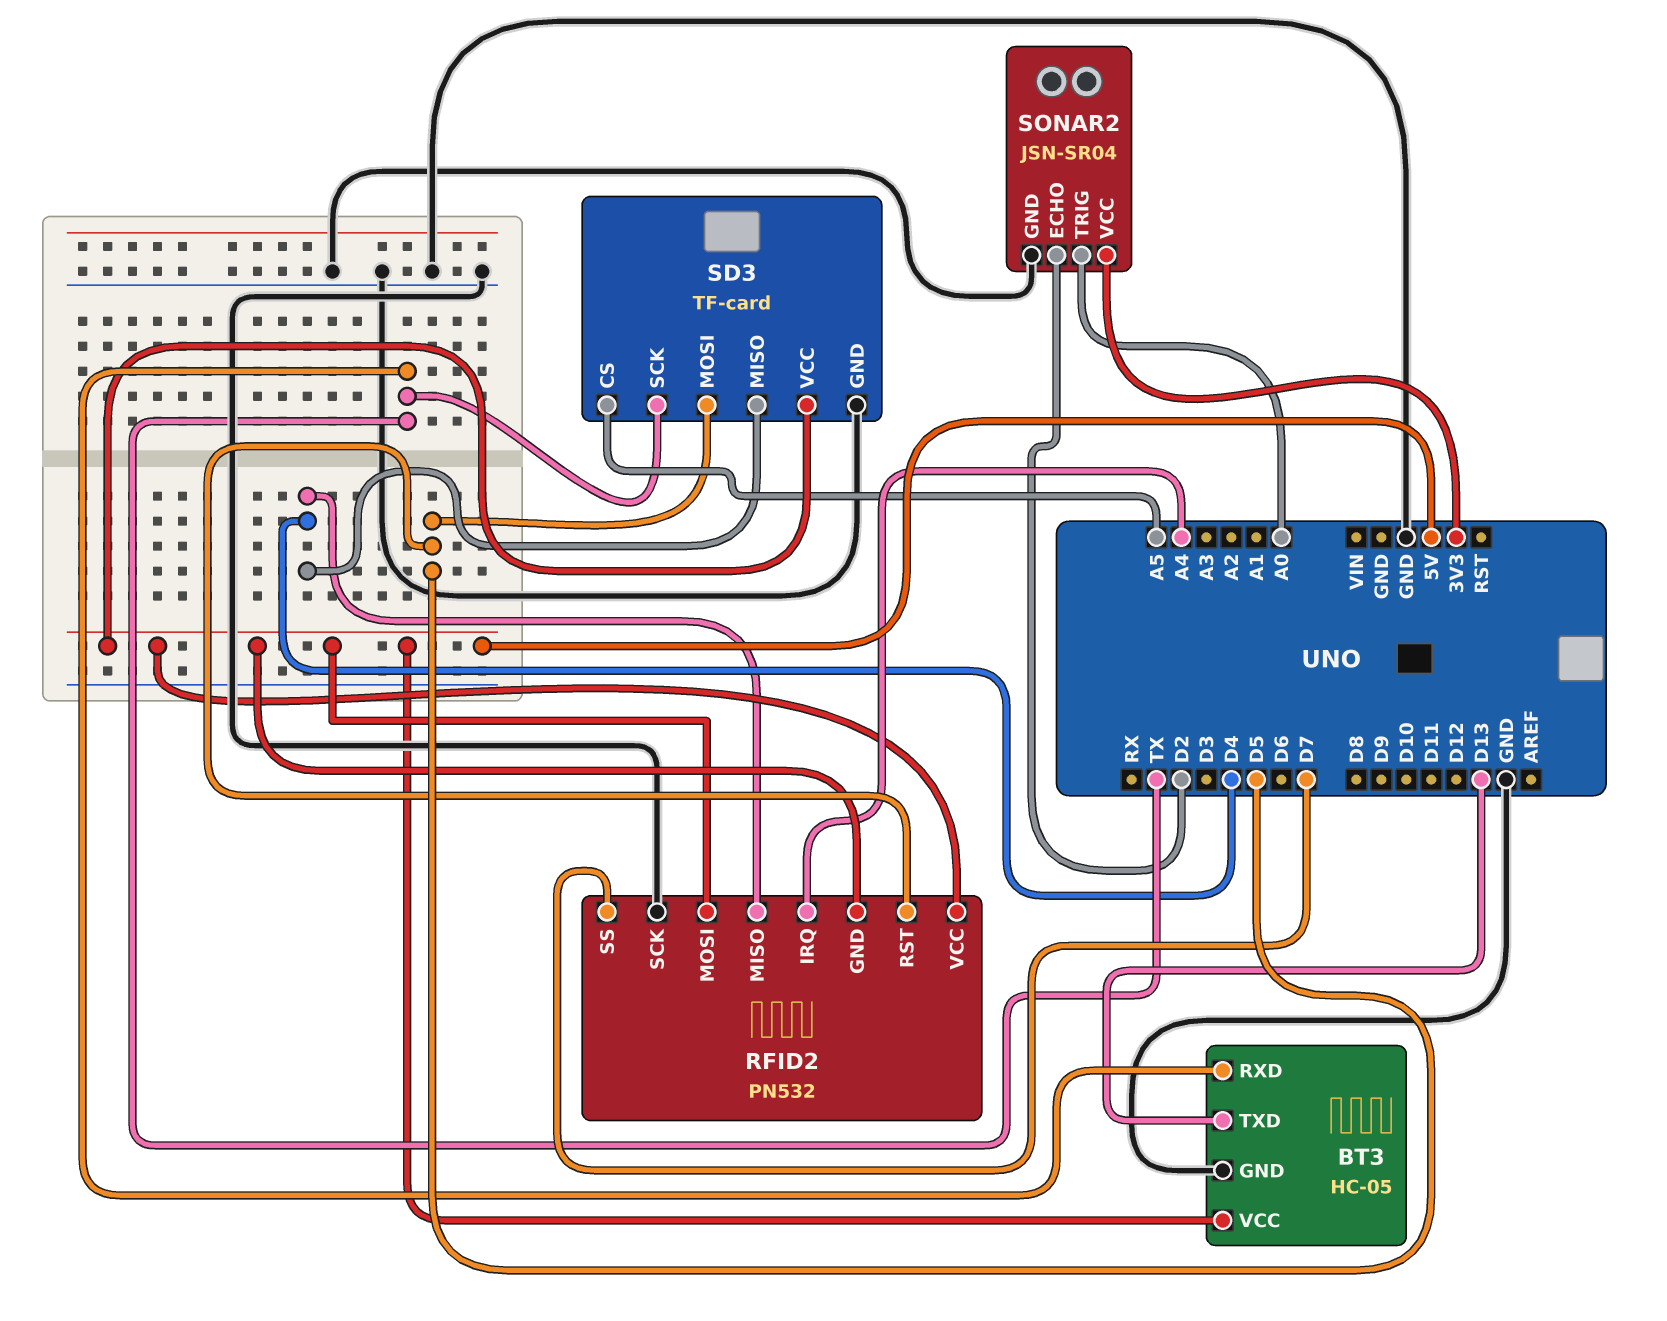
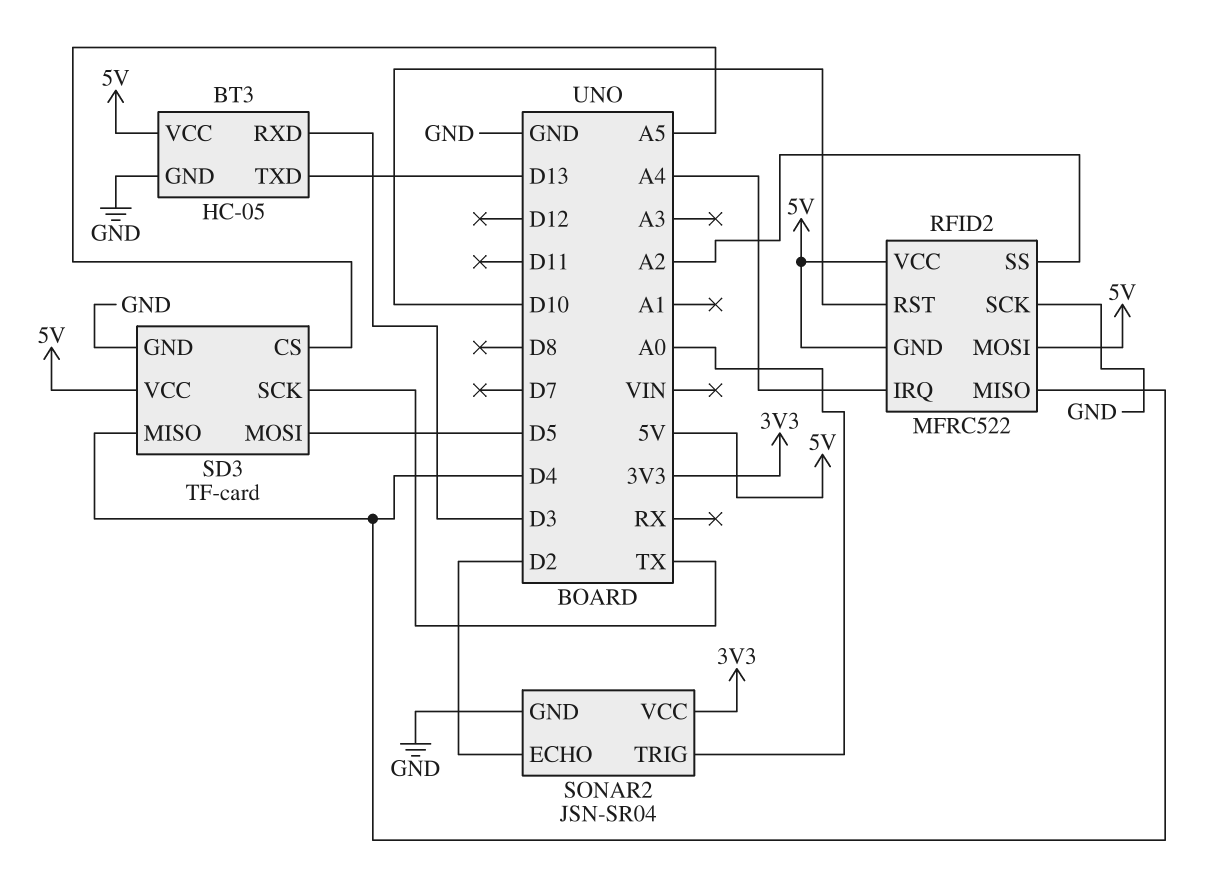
BT3 pin RXD: TX -> D3
RFID2: PN532 -> MFRC522
RFID2 pin RST: D5 -> D10
RFID2 pin SS: D7 -> A2

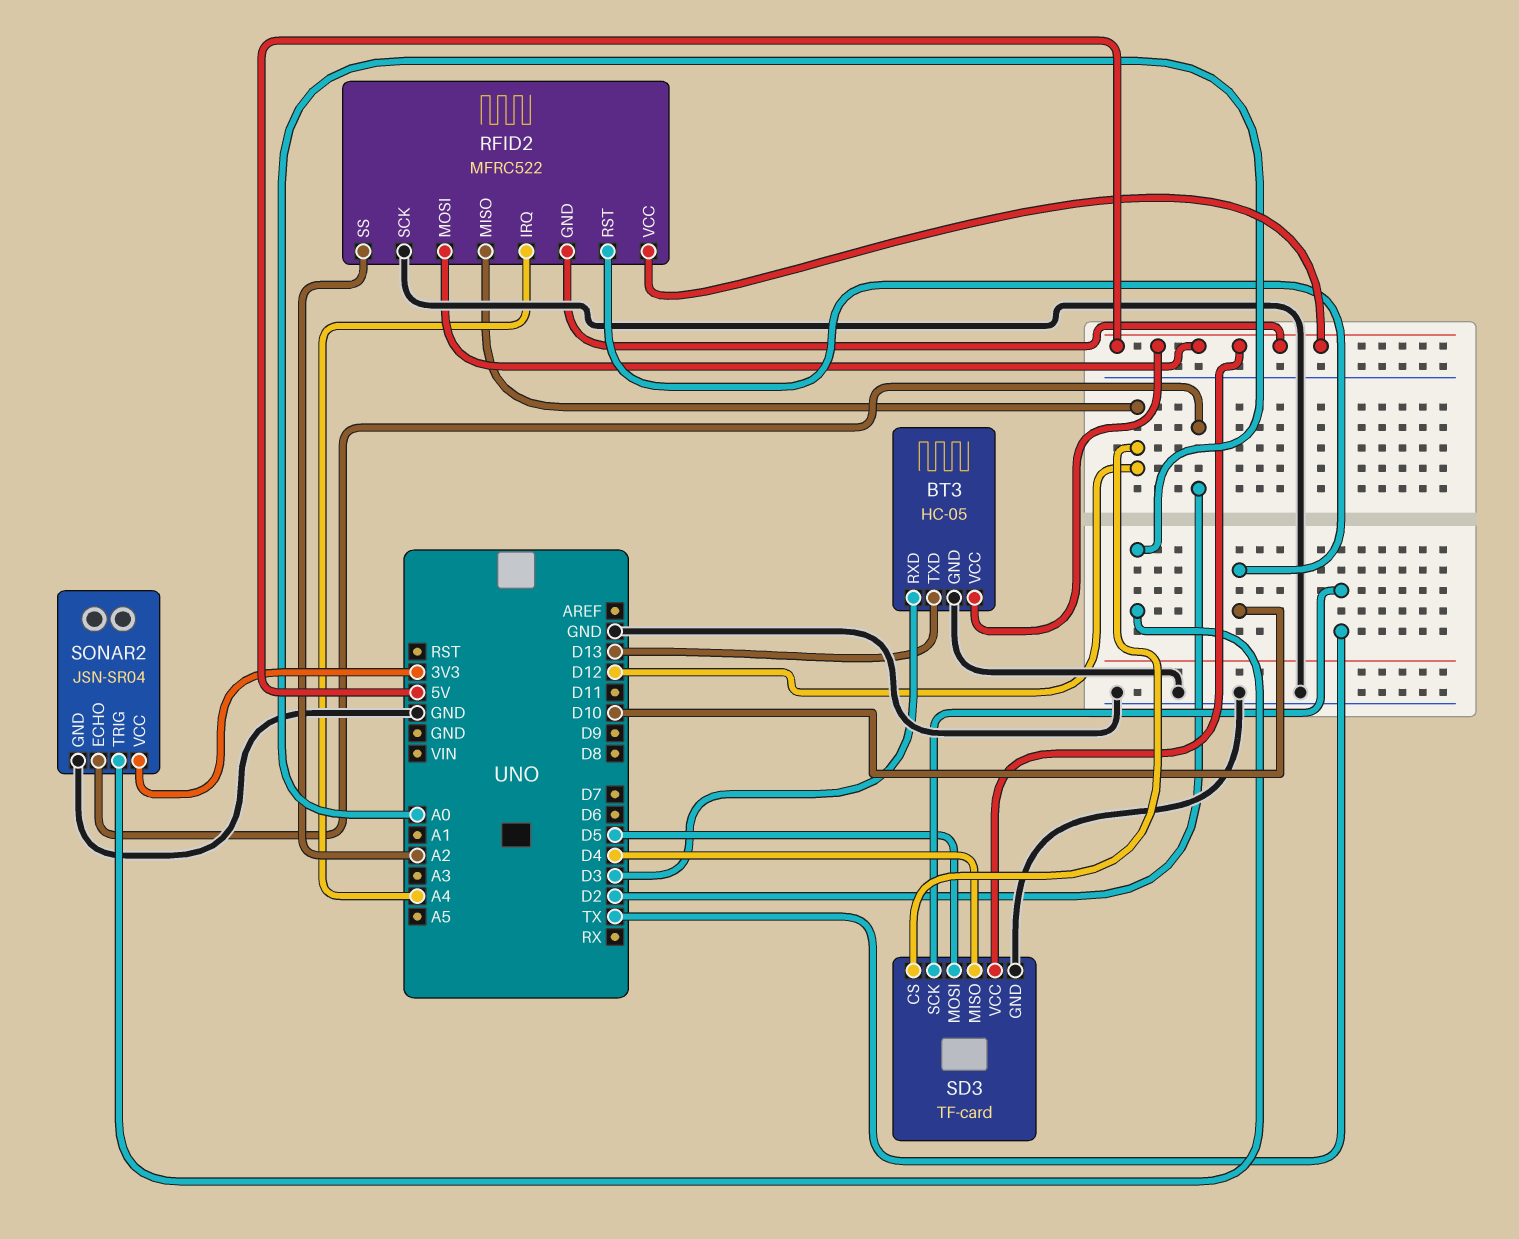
RFID2 pin MISO: D4 -> D12
SD3 pin CS: A5 -> D12

